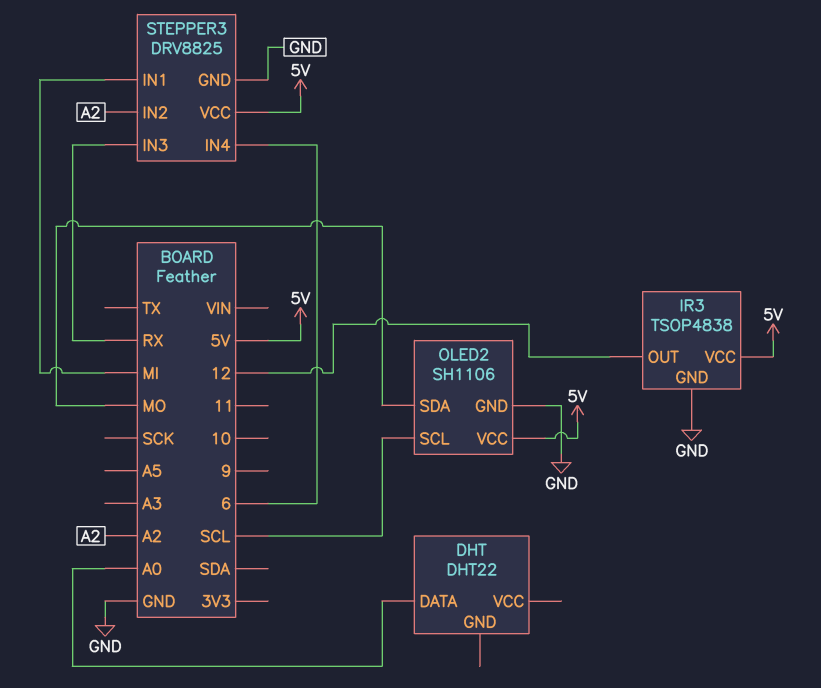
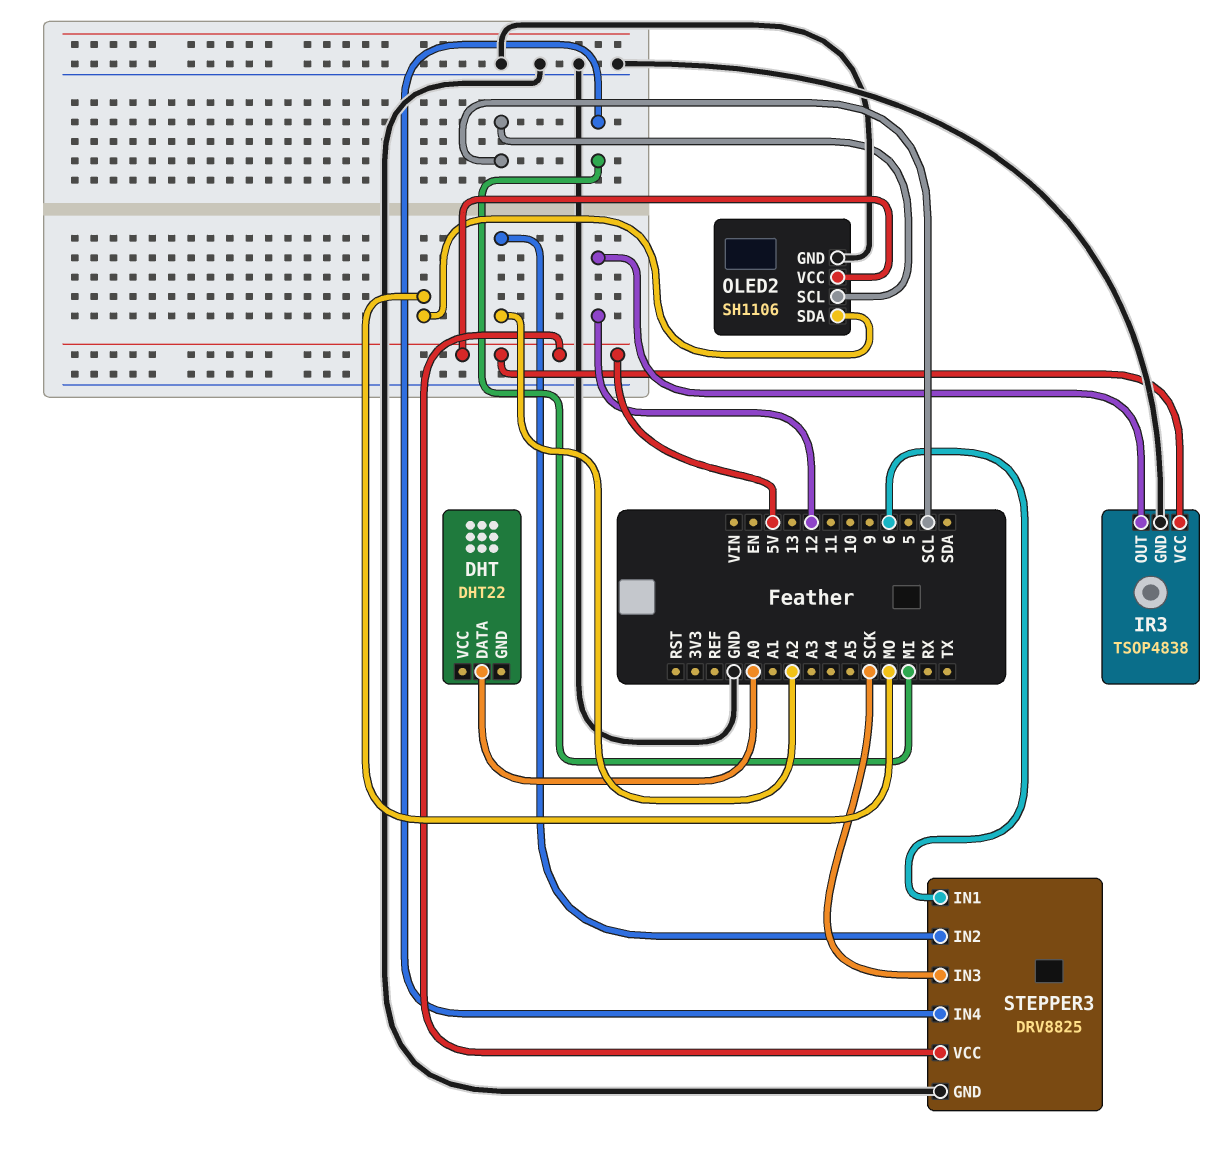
STEPPER3 pin IN1: MI -> 6
STEPPER3 pin IN3: RX -> SCK
STEPPER3 pin IN4: 6 -> MI

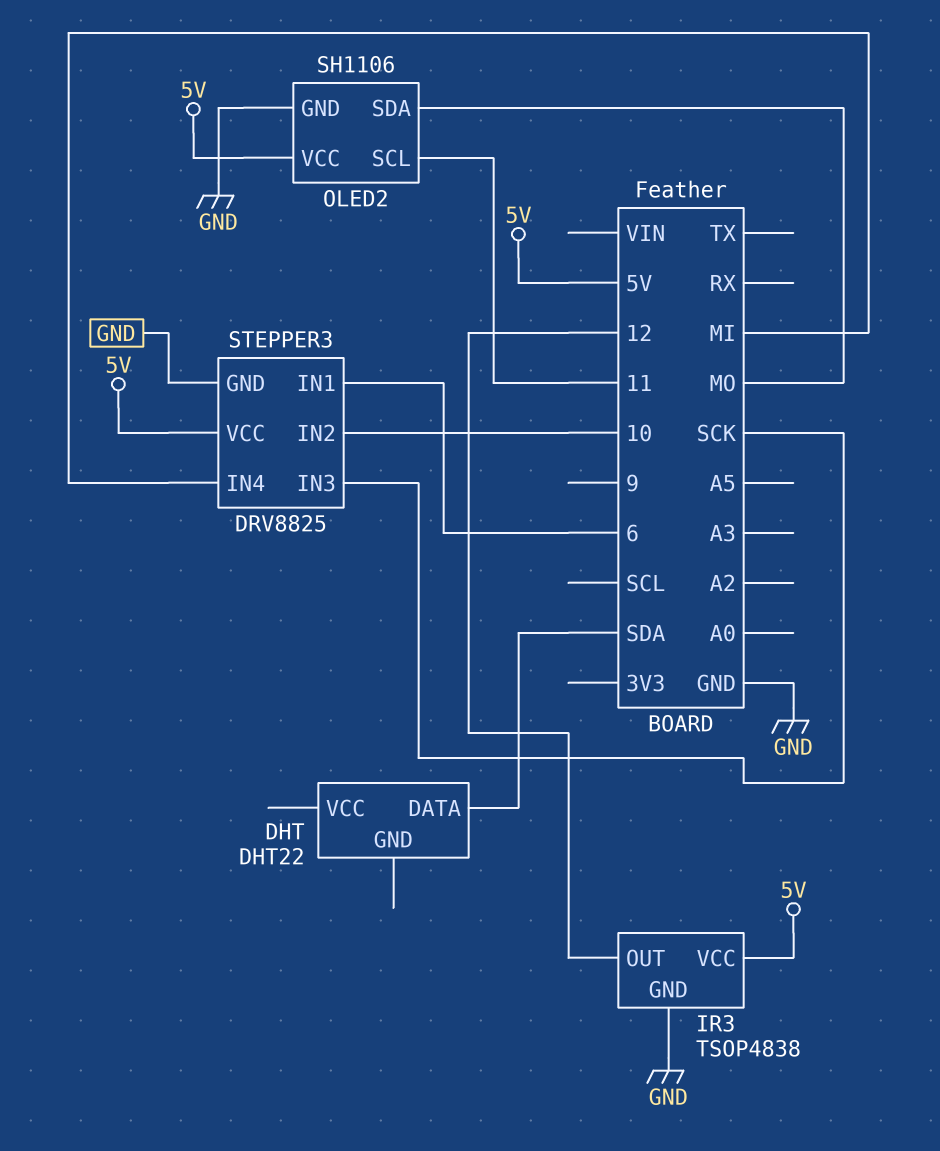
DHT pin DATA: A0 -> SDA
OLED2 pin SCL: SCL -> 11
STEPPER3 pin IN2: A2 -> 10

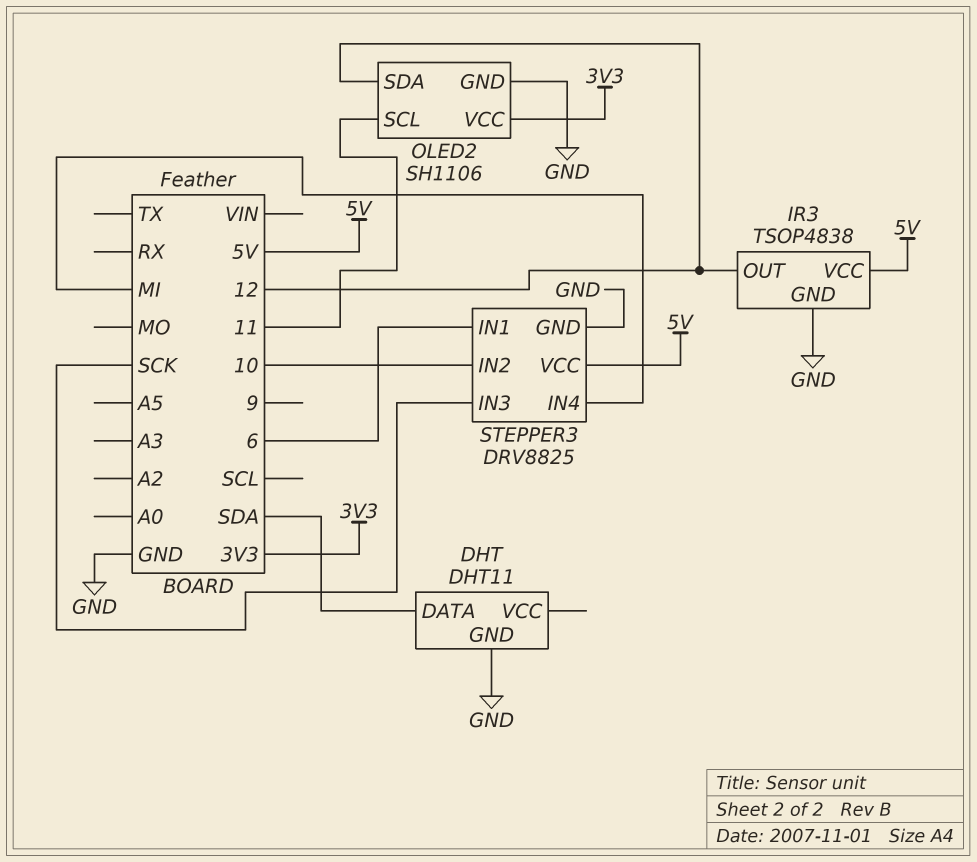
DHT: DHT22 -> DHT11
DHT pin GND: none -> GND
OLED2 pin SDA: MO -> 12
OLED2 pin VCC: 5V -> 3V3

